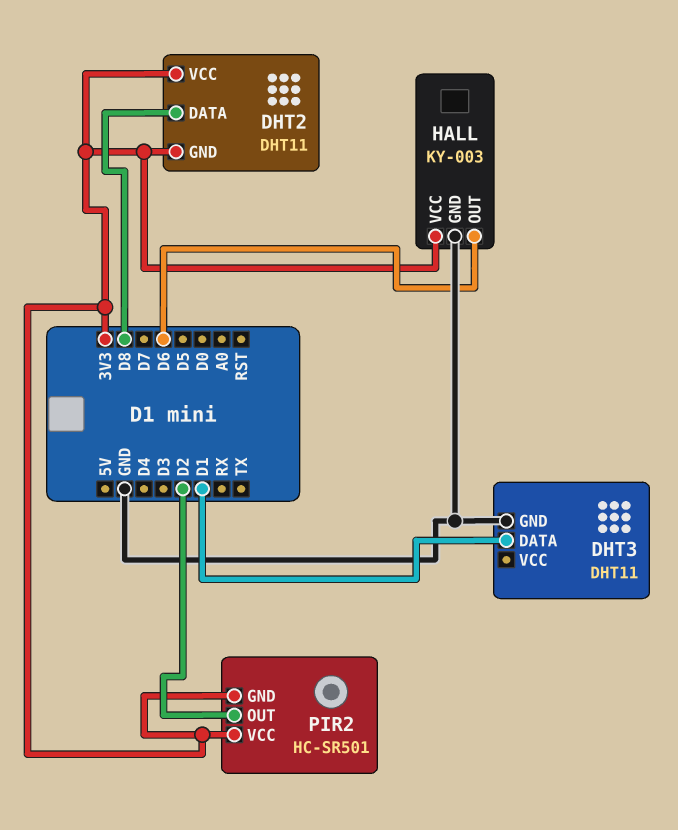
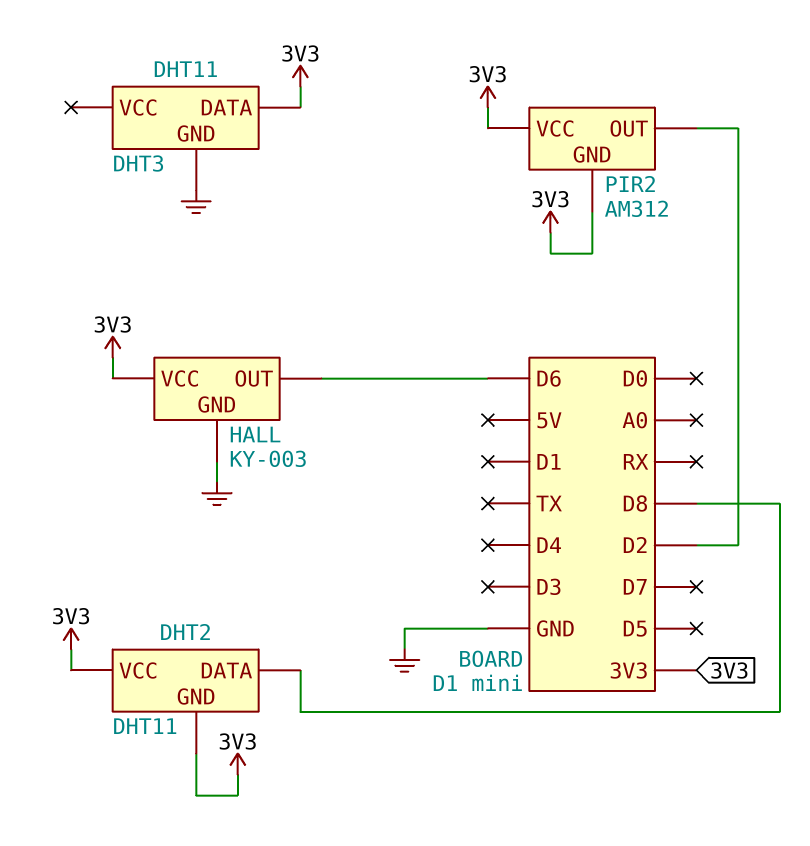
DHT3 pin DATA: D1 -> 3V3
PIR2: HC-SR501 -> AM312

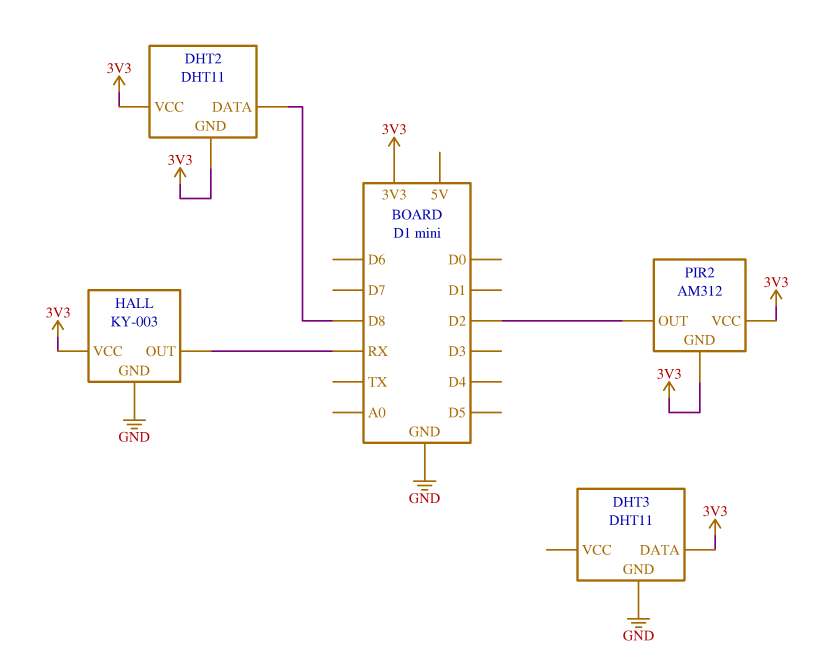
HALL pin OUT: D6 -> RX

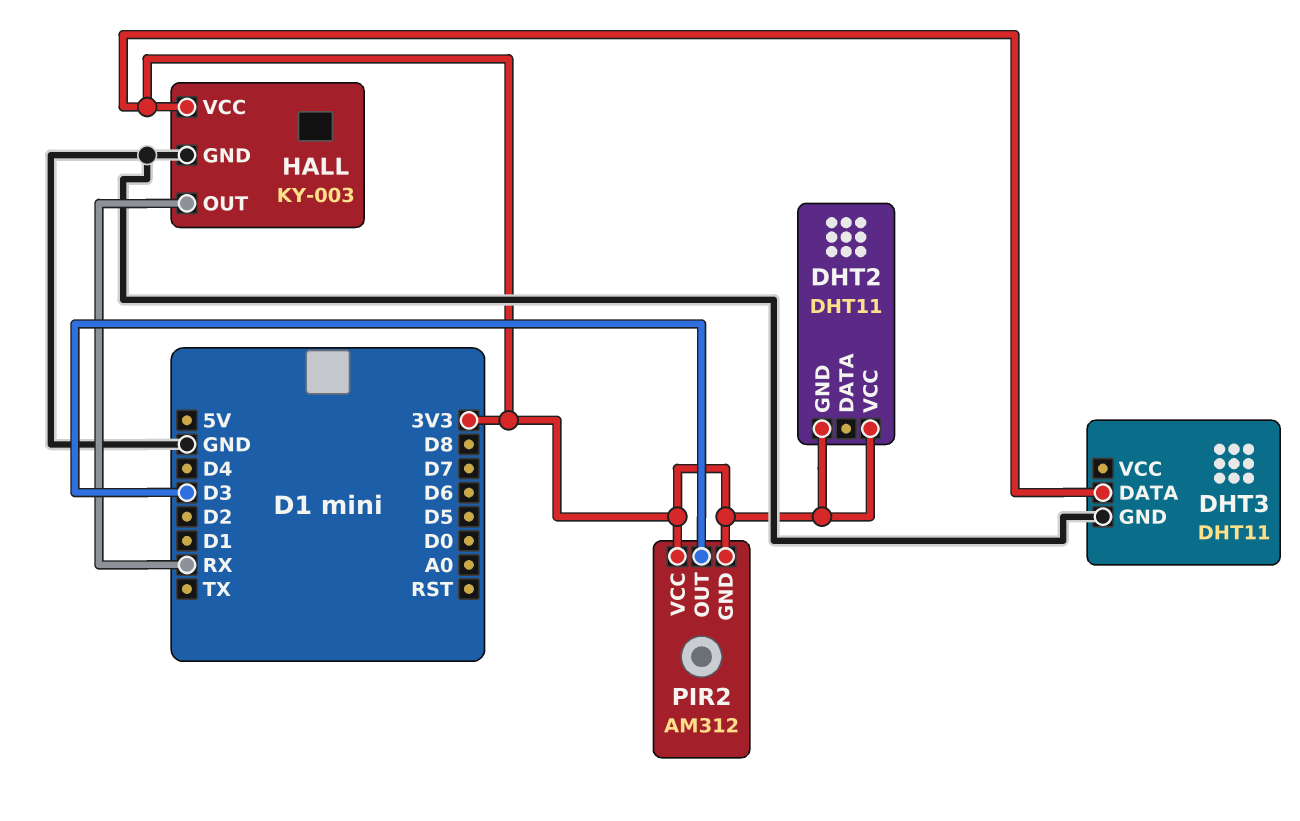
DHT2 pin DATA: D8 -> none
PIR2 pin OUT: D2 -> D3

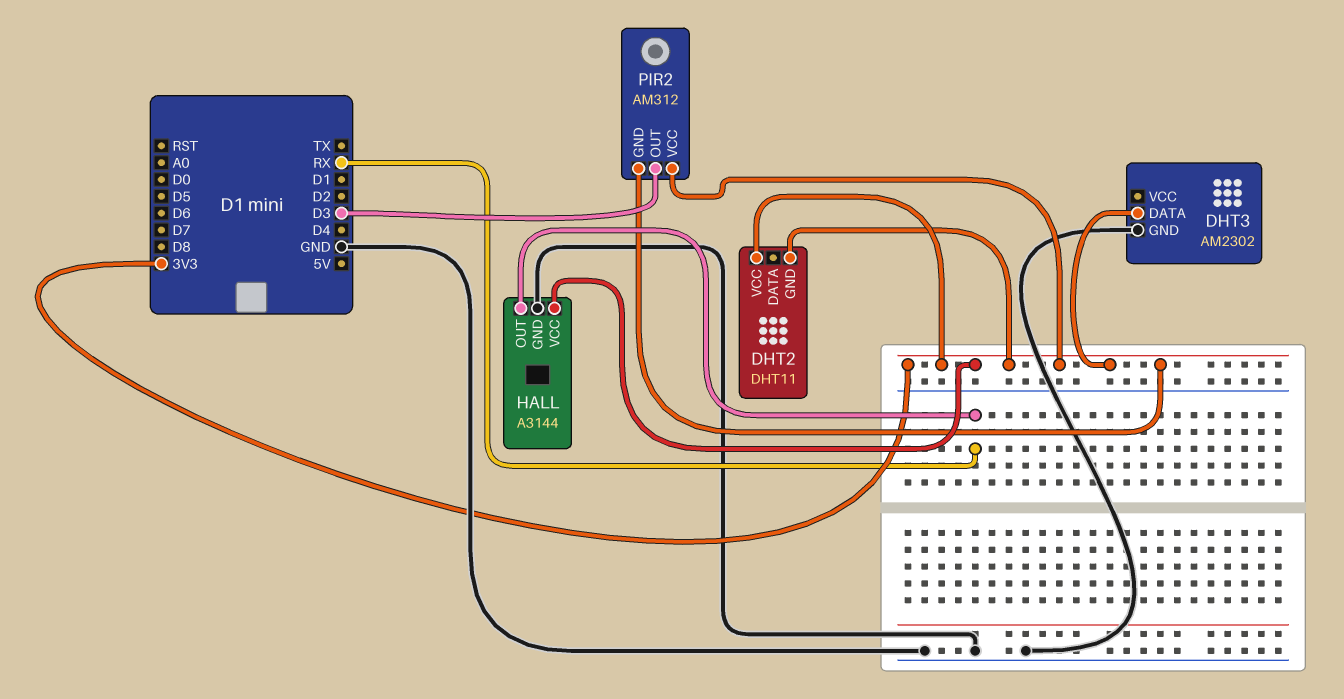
DHT3: DHT11 -> AM2302
HALL: KY-003 -> A3144

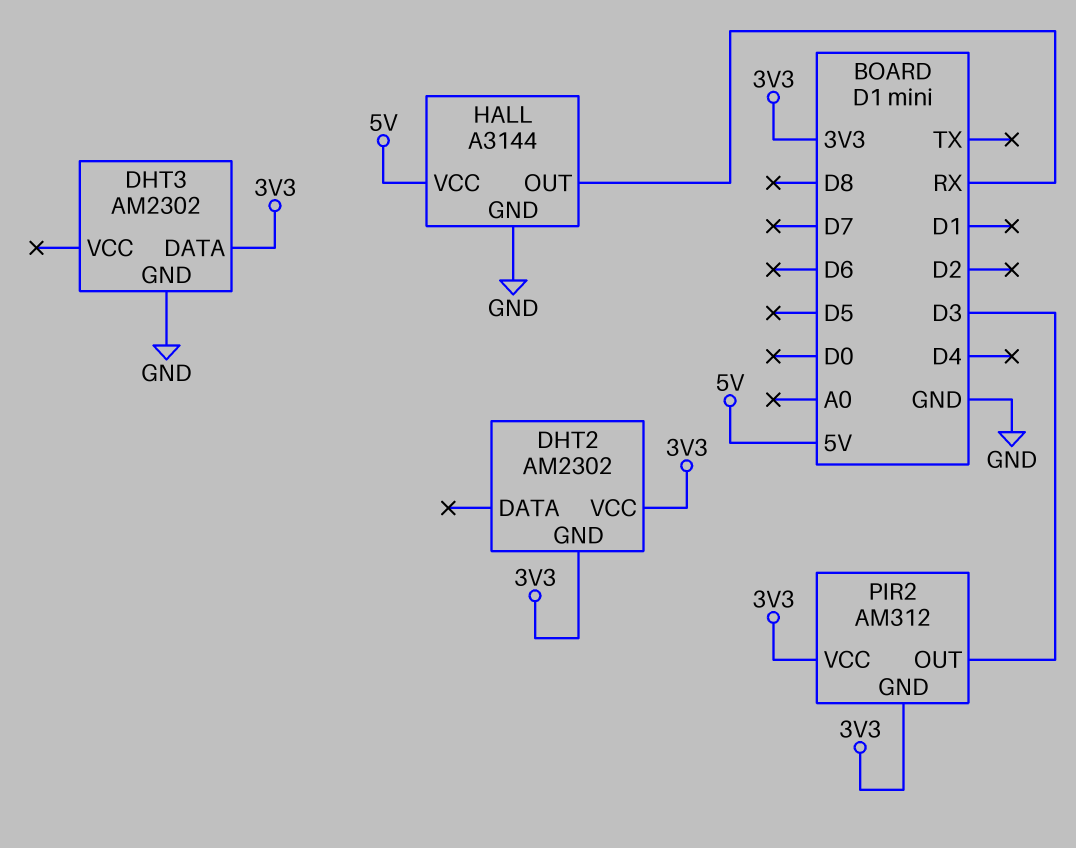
DHT2: DHT11 -> AM2302
HALL pin VCC: 3V3 -> 5V

